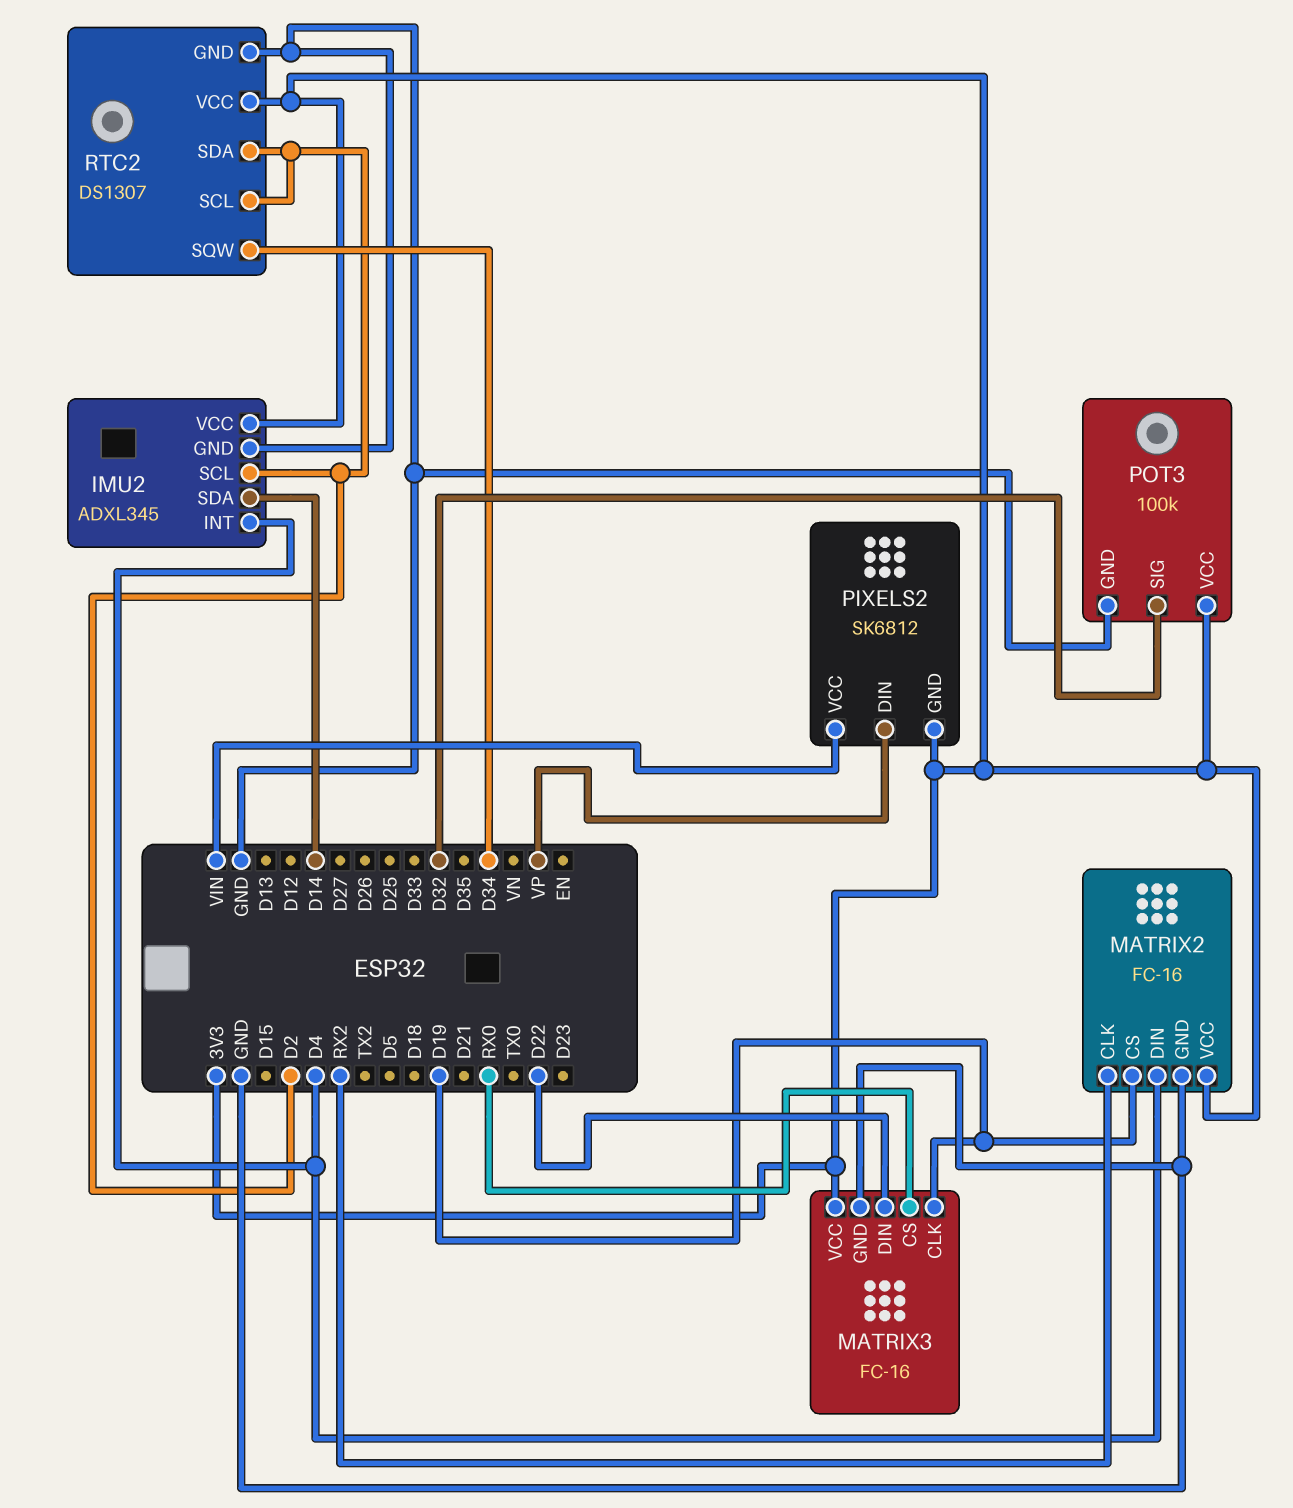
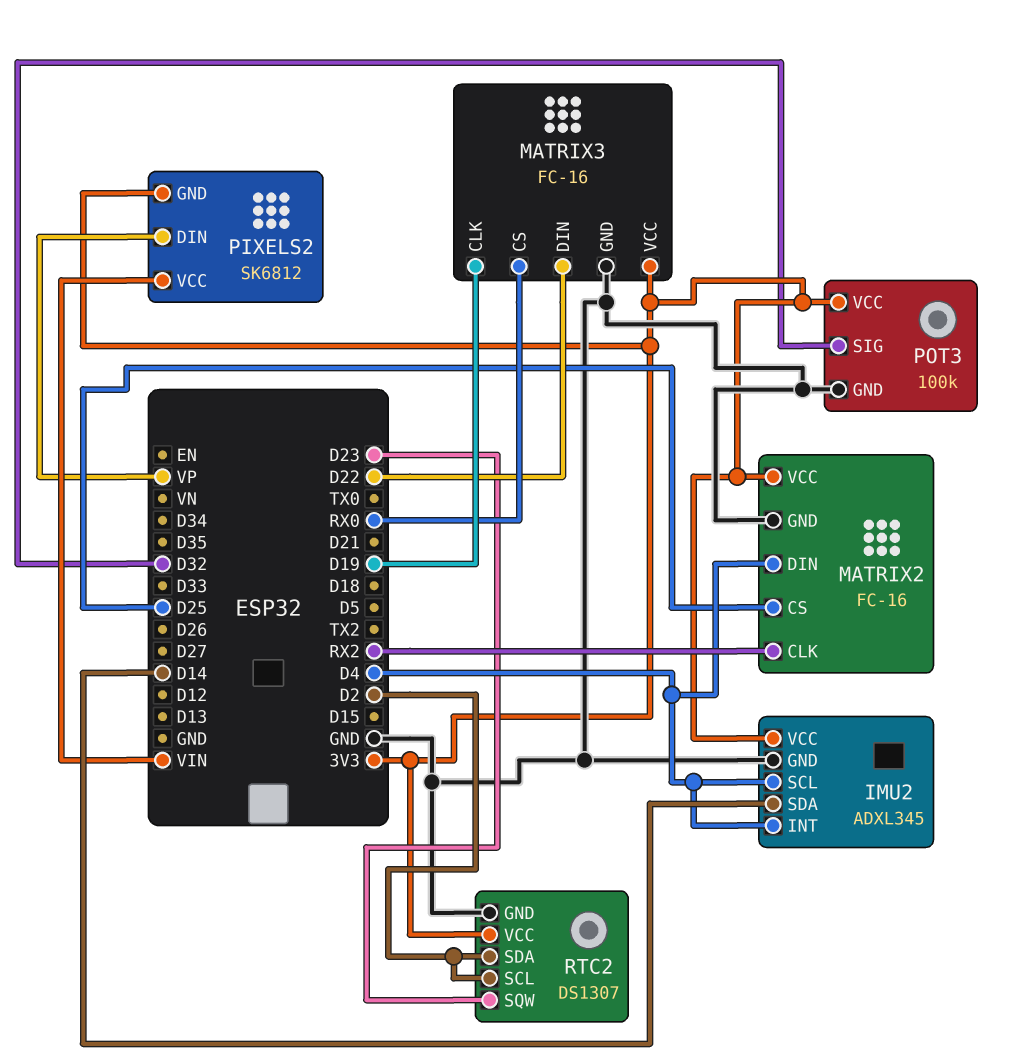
IMU2 pin SCL: D2 -> D4
MATRIX2 pin CS: D19 -> D25
RTC2 pin SQW: D34 -> D23

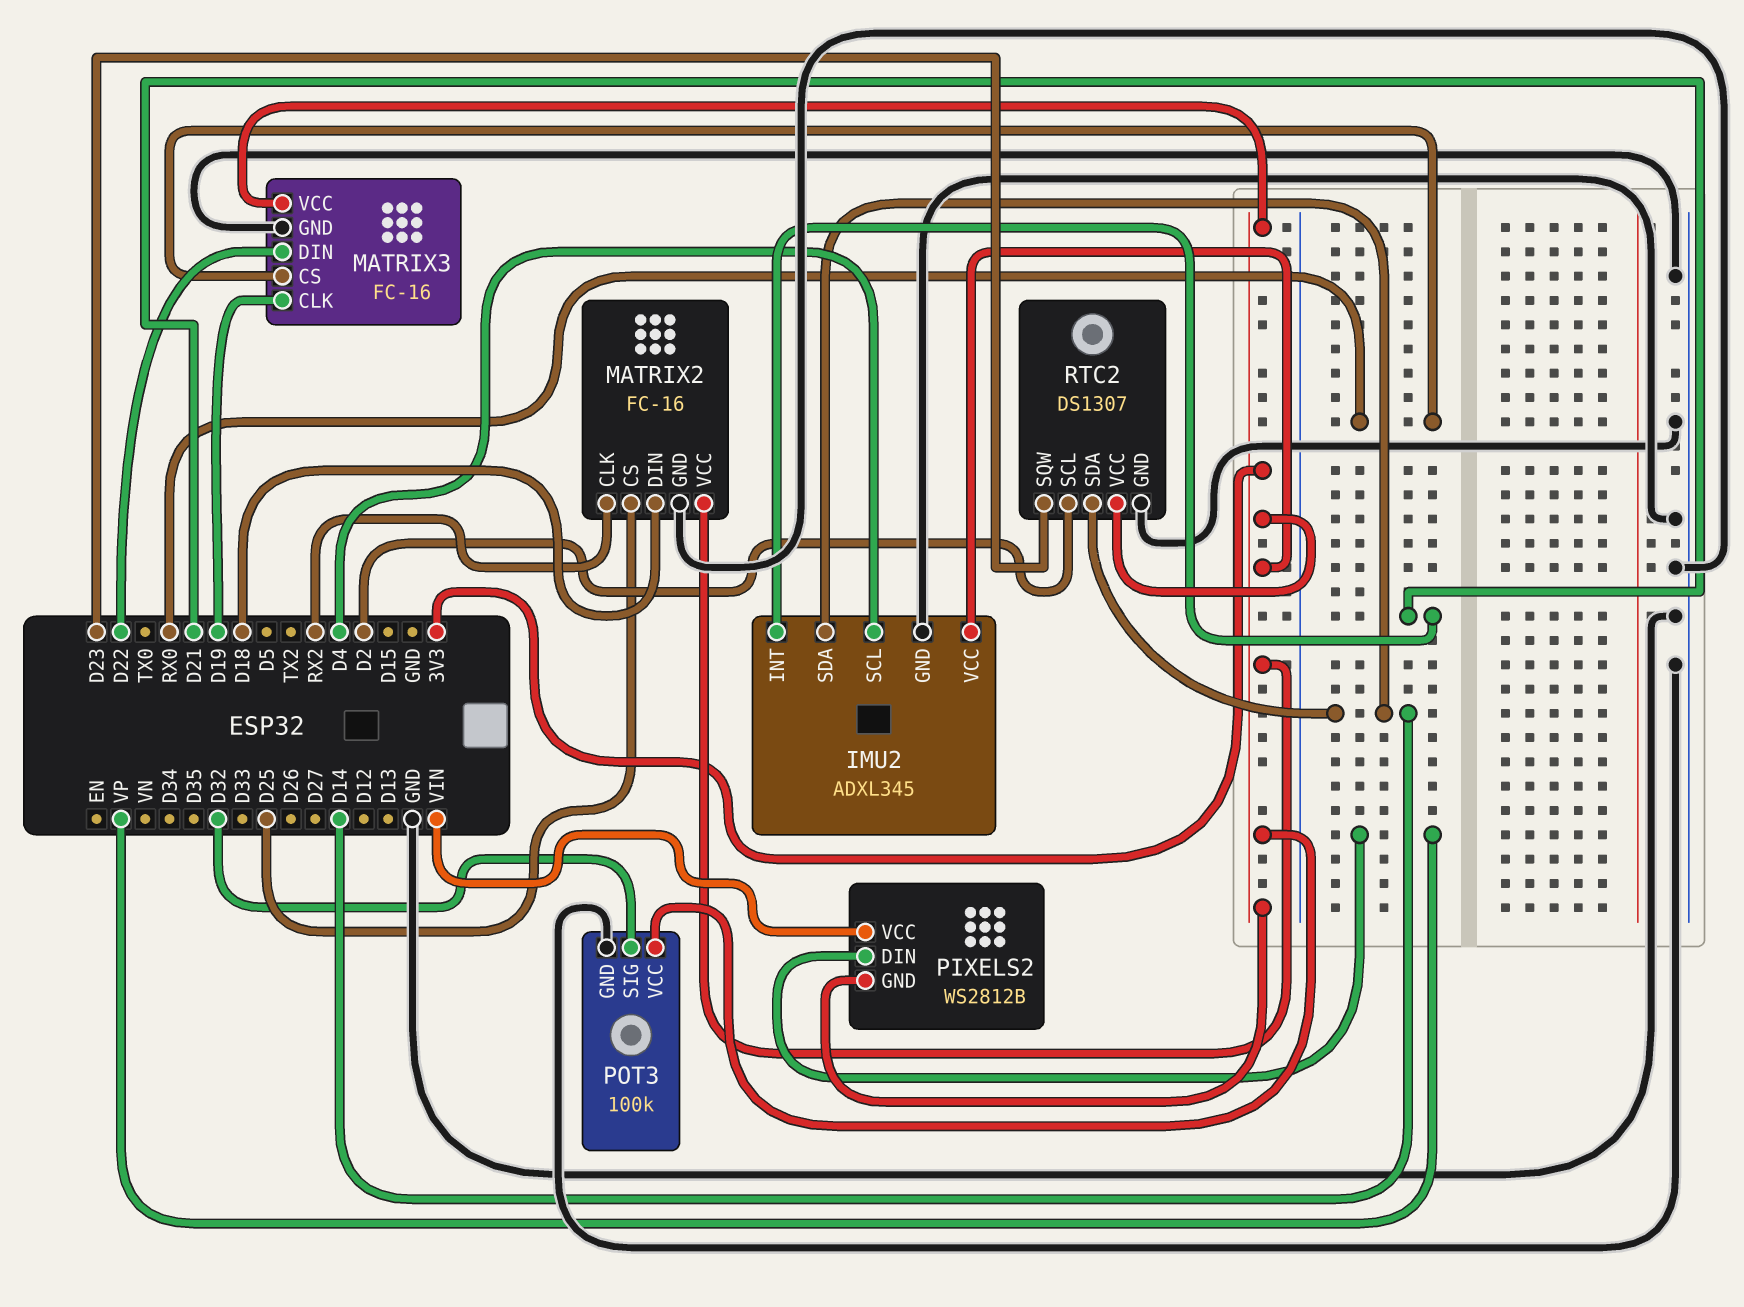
IMU2 pin INT: D4 -> D21
MATRIX2 pin DIN: D4 -> D18
PIXELS2: SK6812 -> WS2812B
RTC2 pin SDA: D2 -> D14

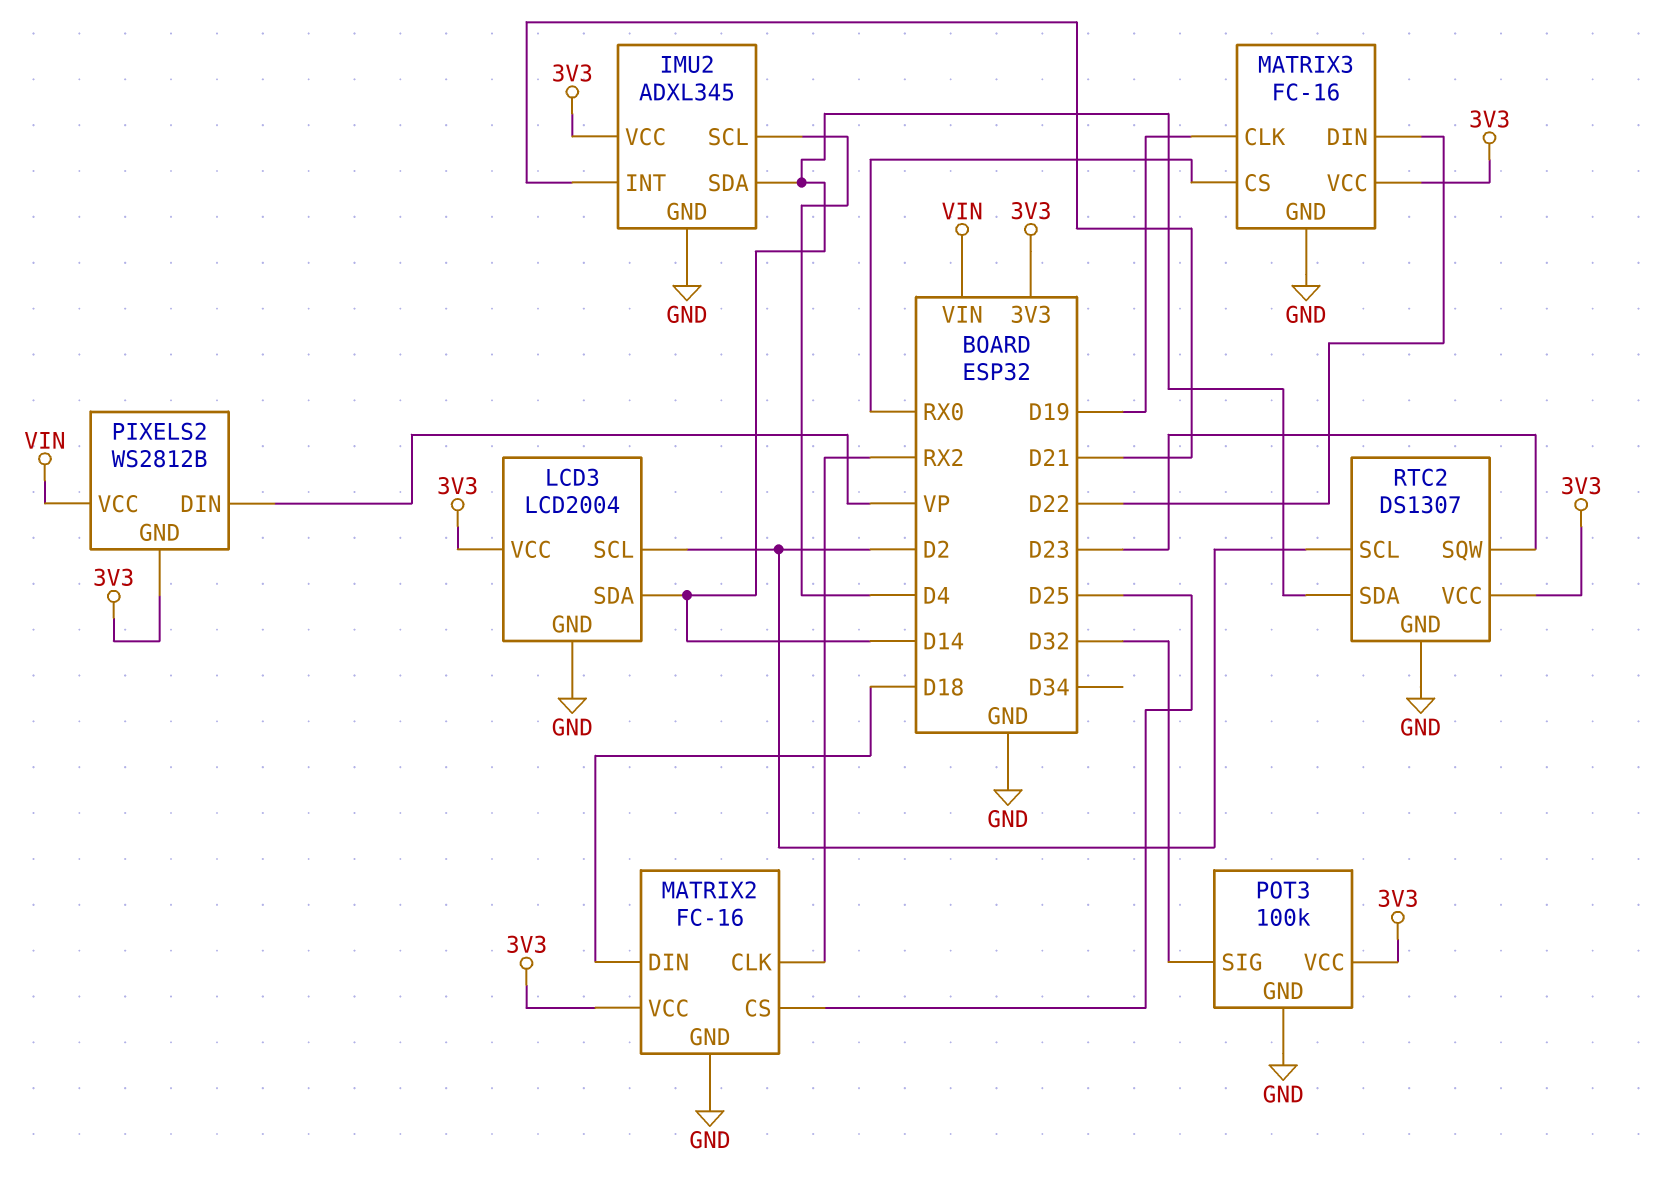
LCD3: none -> LCD2004
LCD3 pin GND: none -> GND
LCD3 pin SCL: none -> D2
LCD3 pin SDA: none -> D14
LCD3 pin VCC: none -> 3V3

